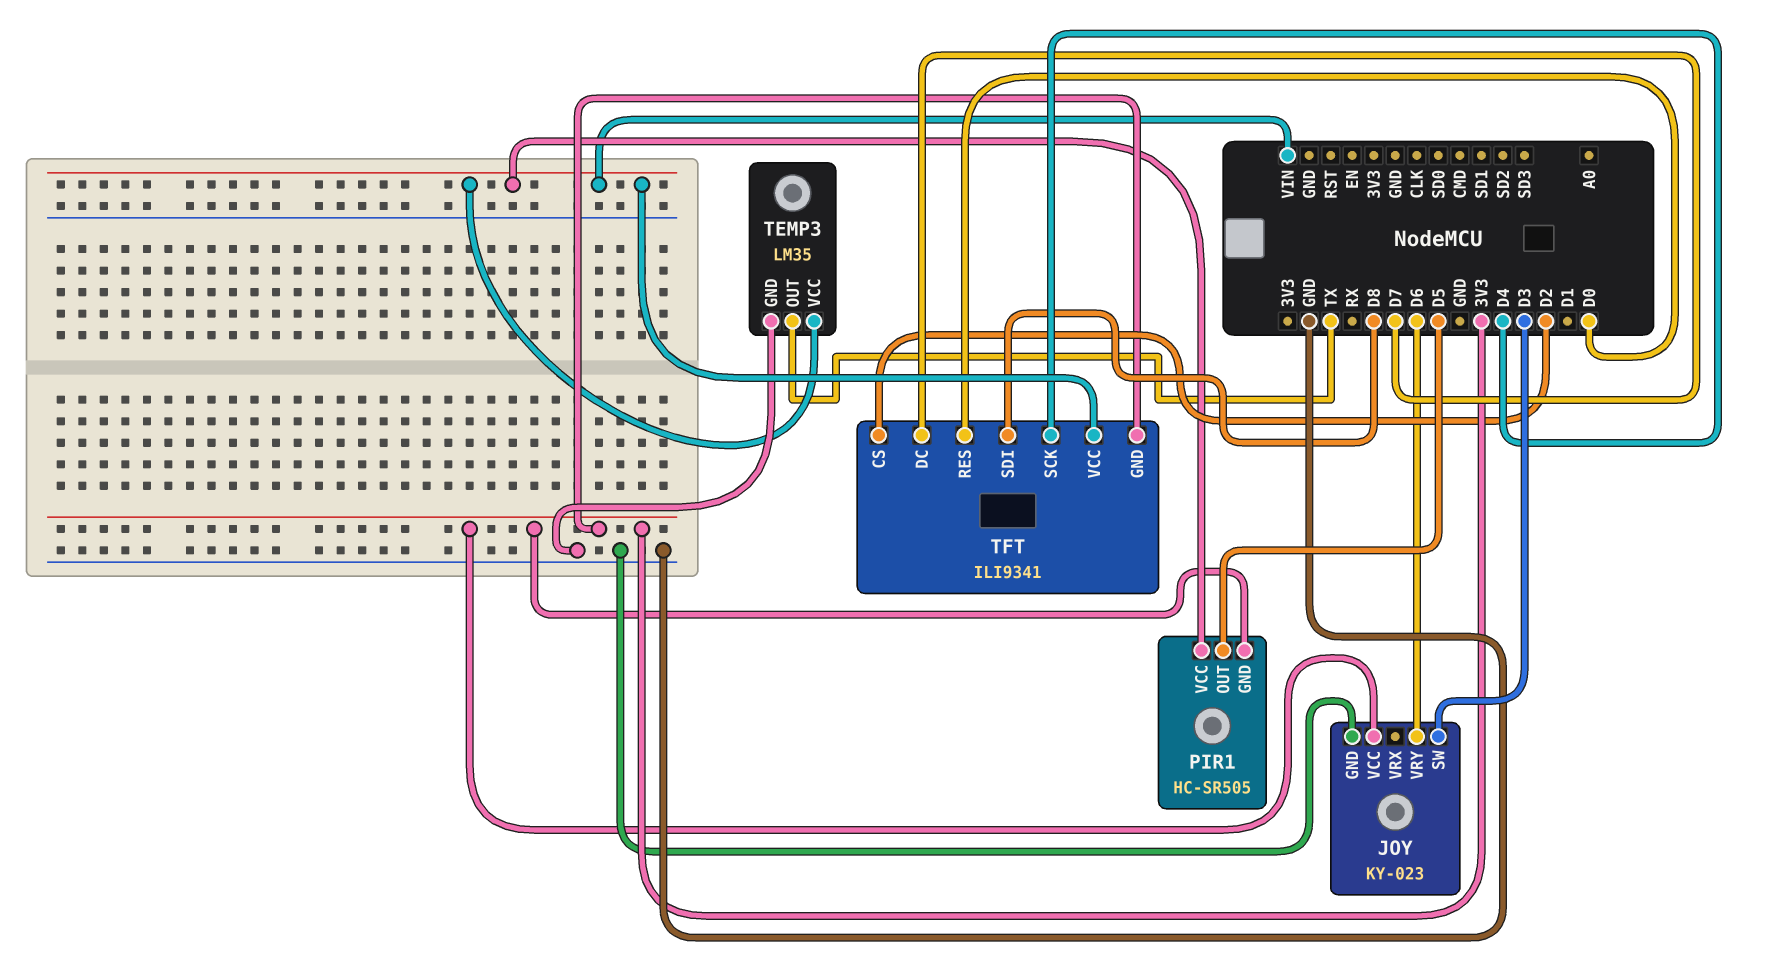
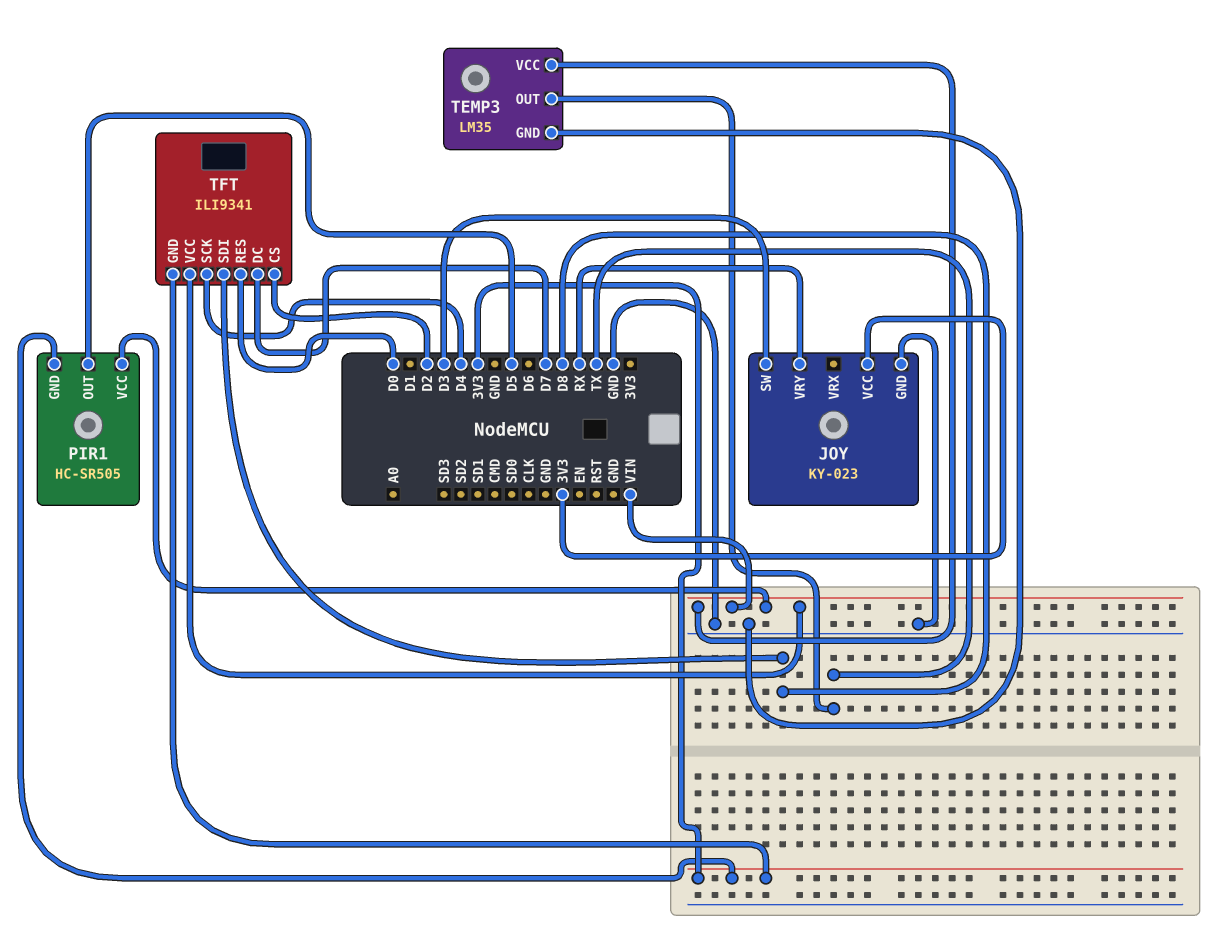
JOY pin VRY: D6 -> RX

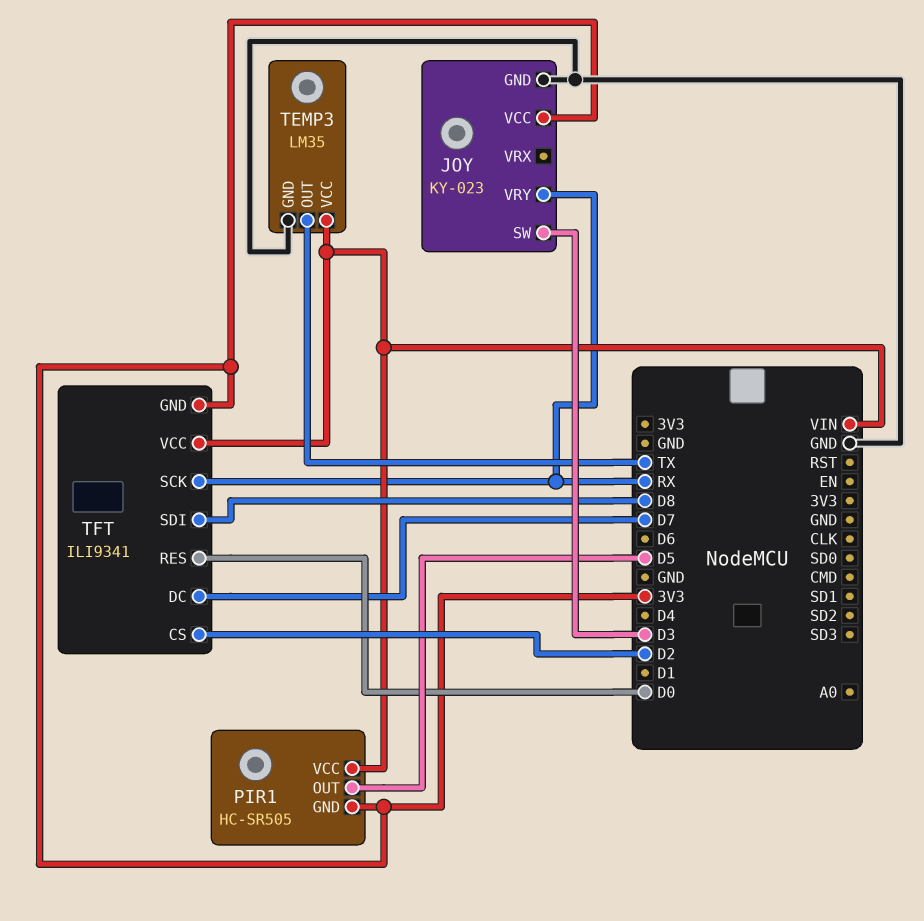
TFT pin SCK: D4 -> RX

